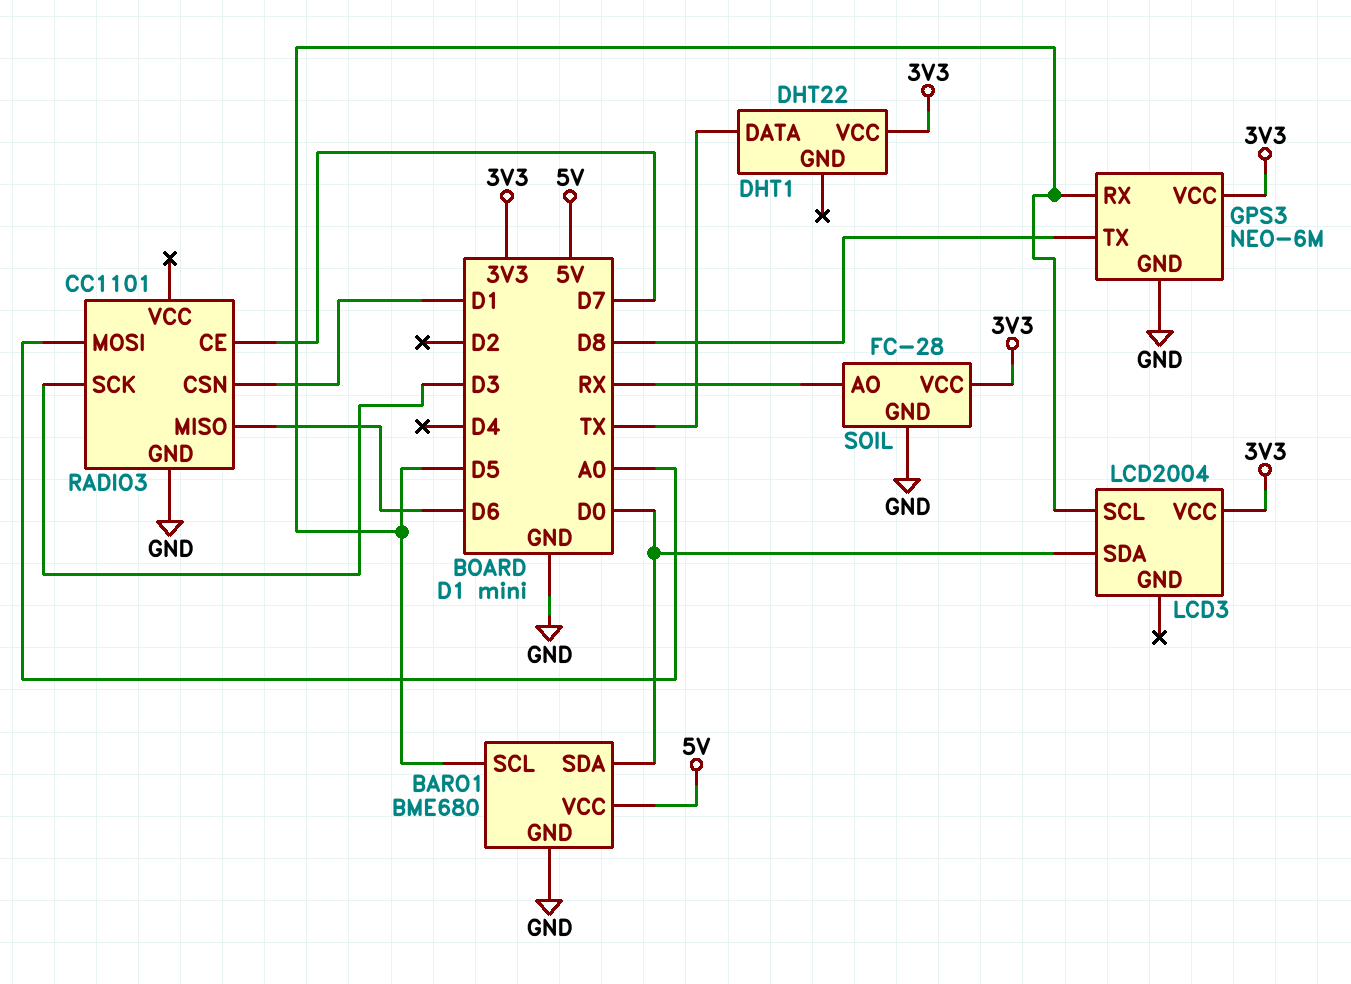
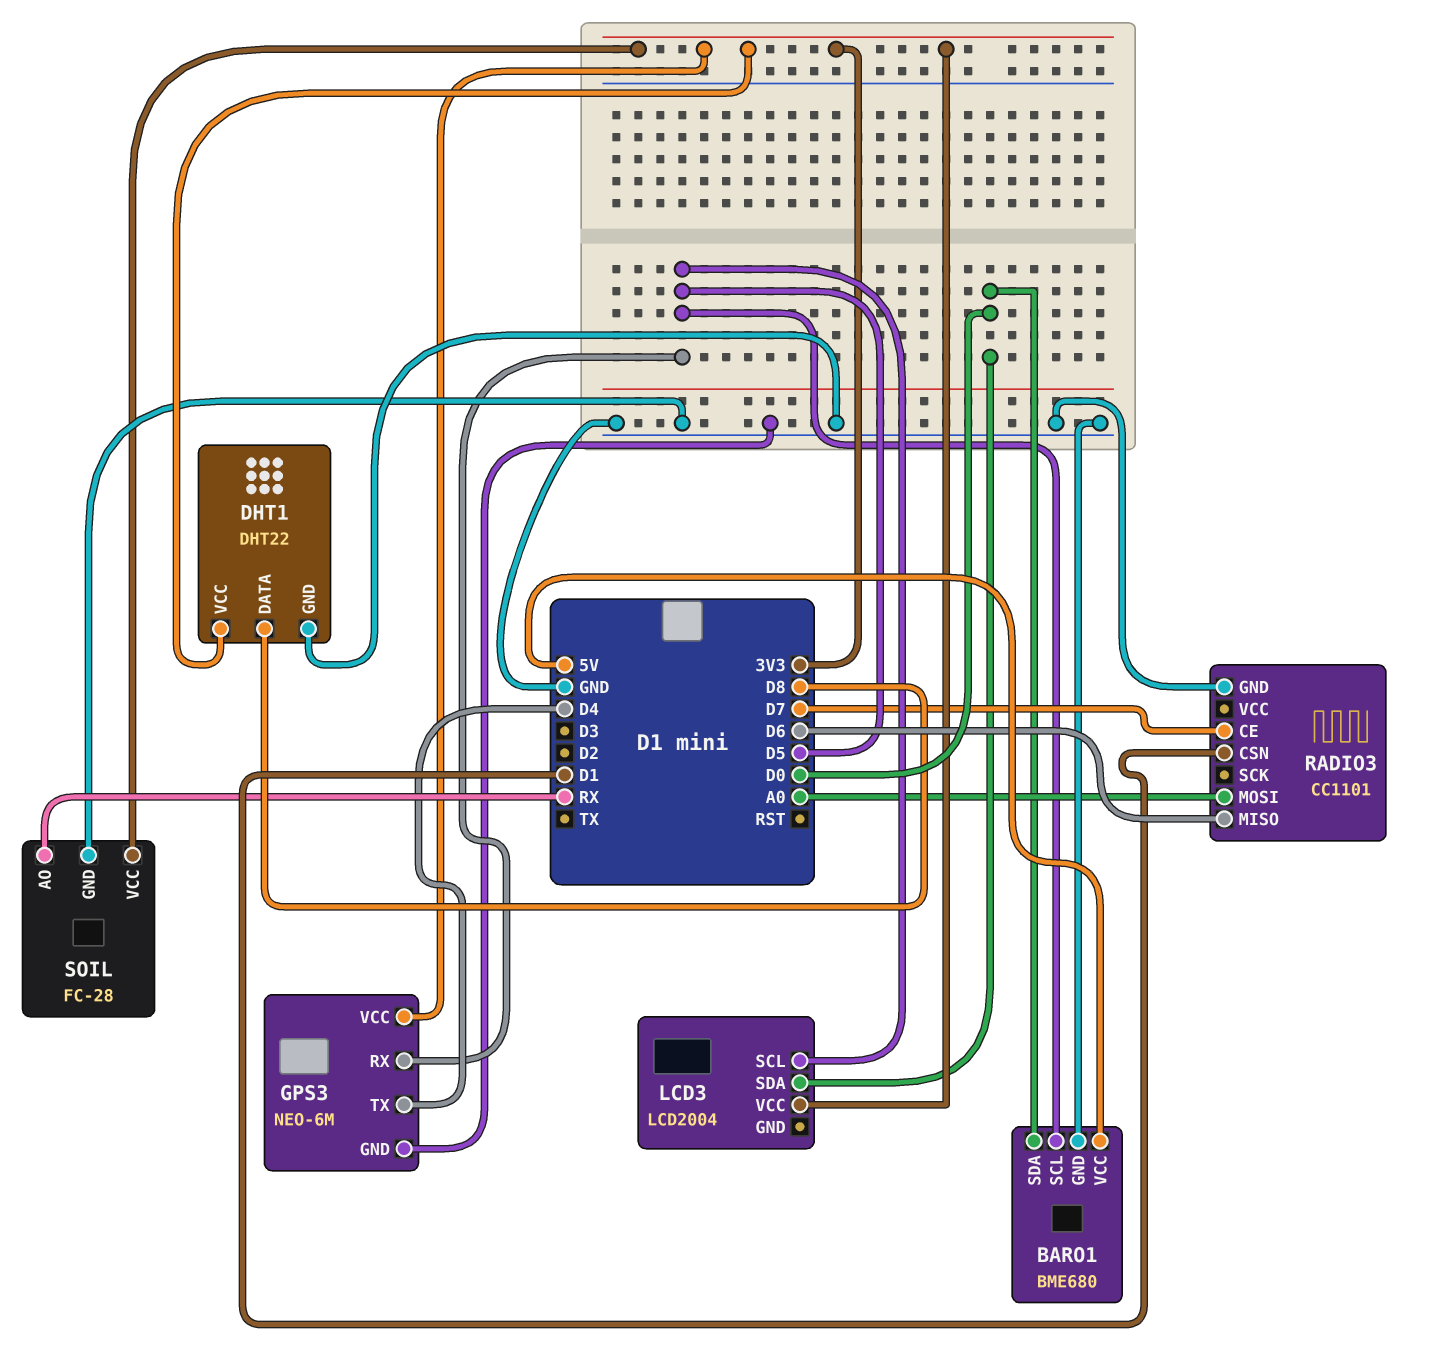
DHT1 pin DATA: TX -> D8
DHT1 pin GND: none -> GND
GPS3 pin TX: D8 -> D4
RADIO3 pin SCK: D3 -> none

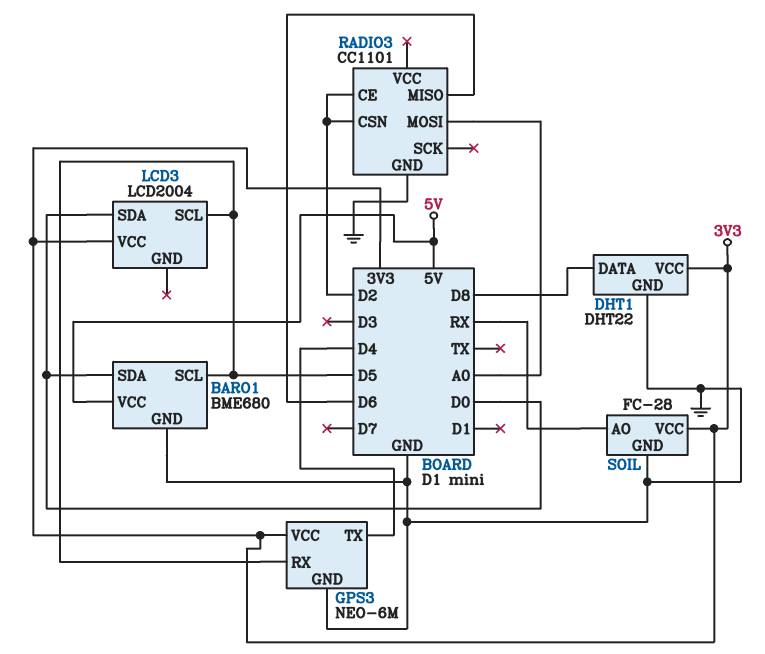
RADIO3 pin CE: D7 -> D2
RADIO3 pin CSN: D1 -> D2

